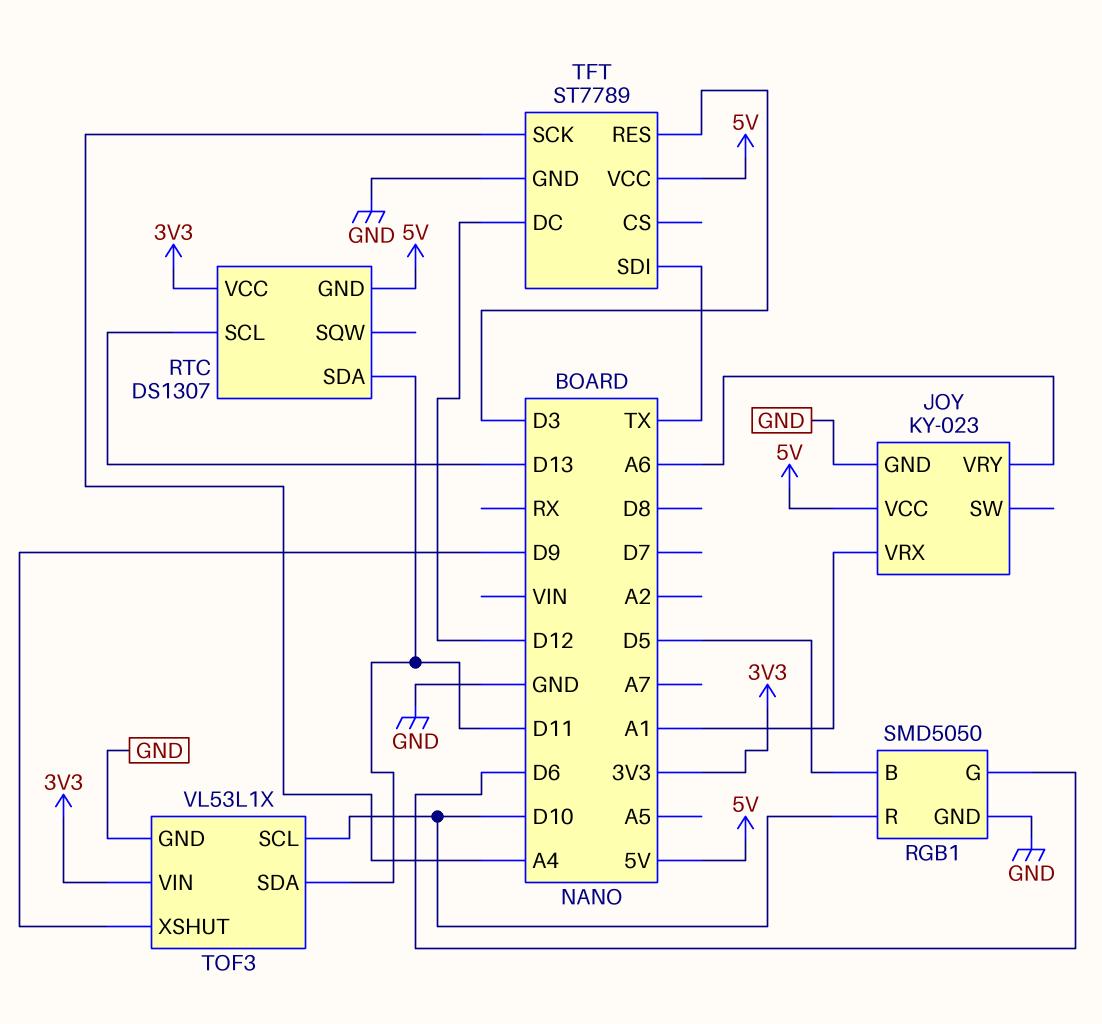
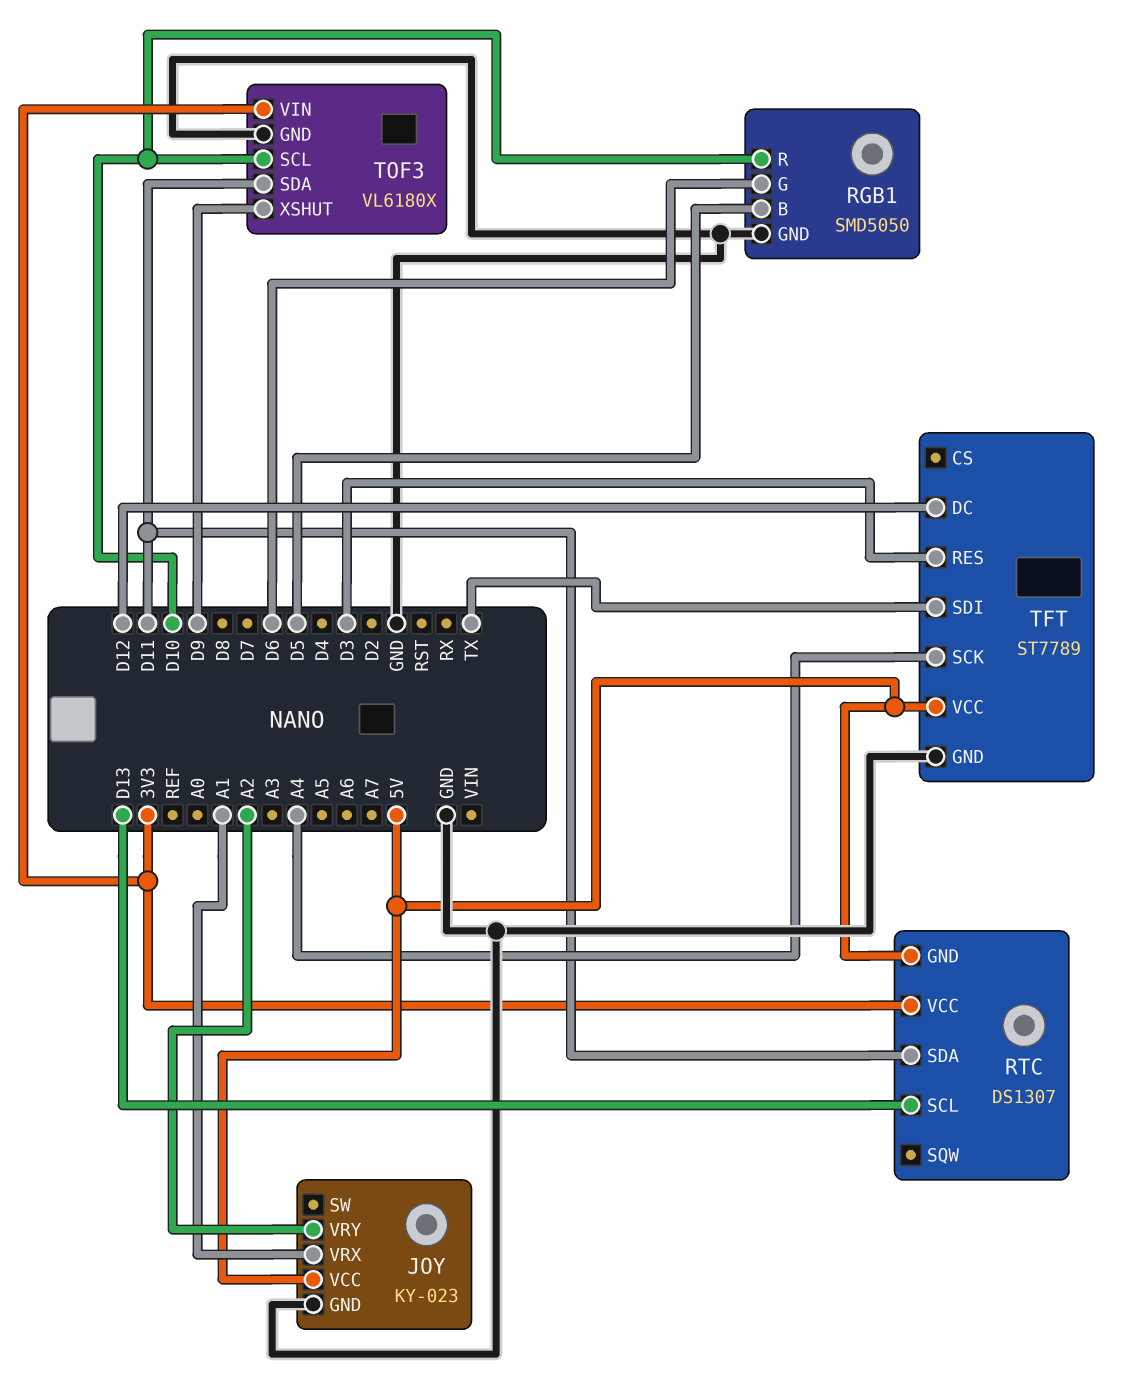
JOY pin VRY: A6 -> A2
TOF3: VL53L1X -> VL6180X

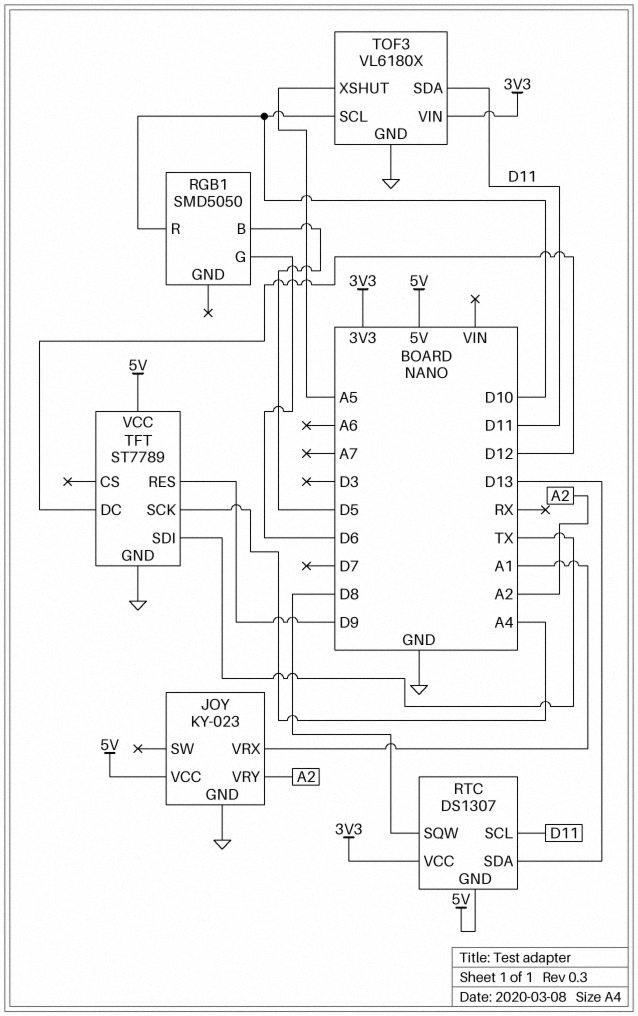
RGB1 pin GND: GND -> none
RTC pin SCL: D13 -> D11
RTC pin SDA: D11 -> D13
RTC pin SQW: none -> D8
TFT pin RES: D3 -> D9
TOF3 pin XSHUT: D9 -> A5

